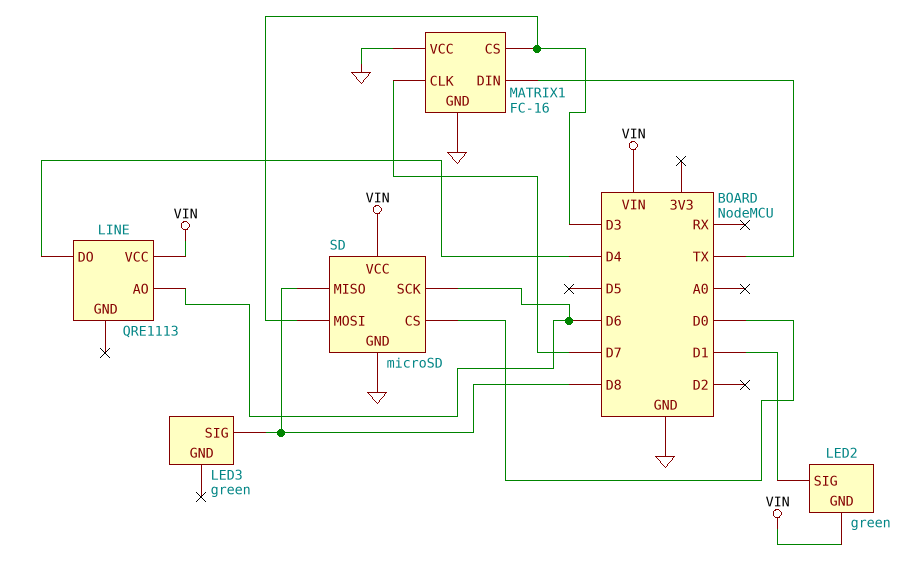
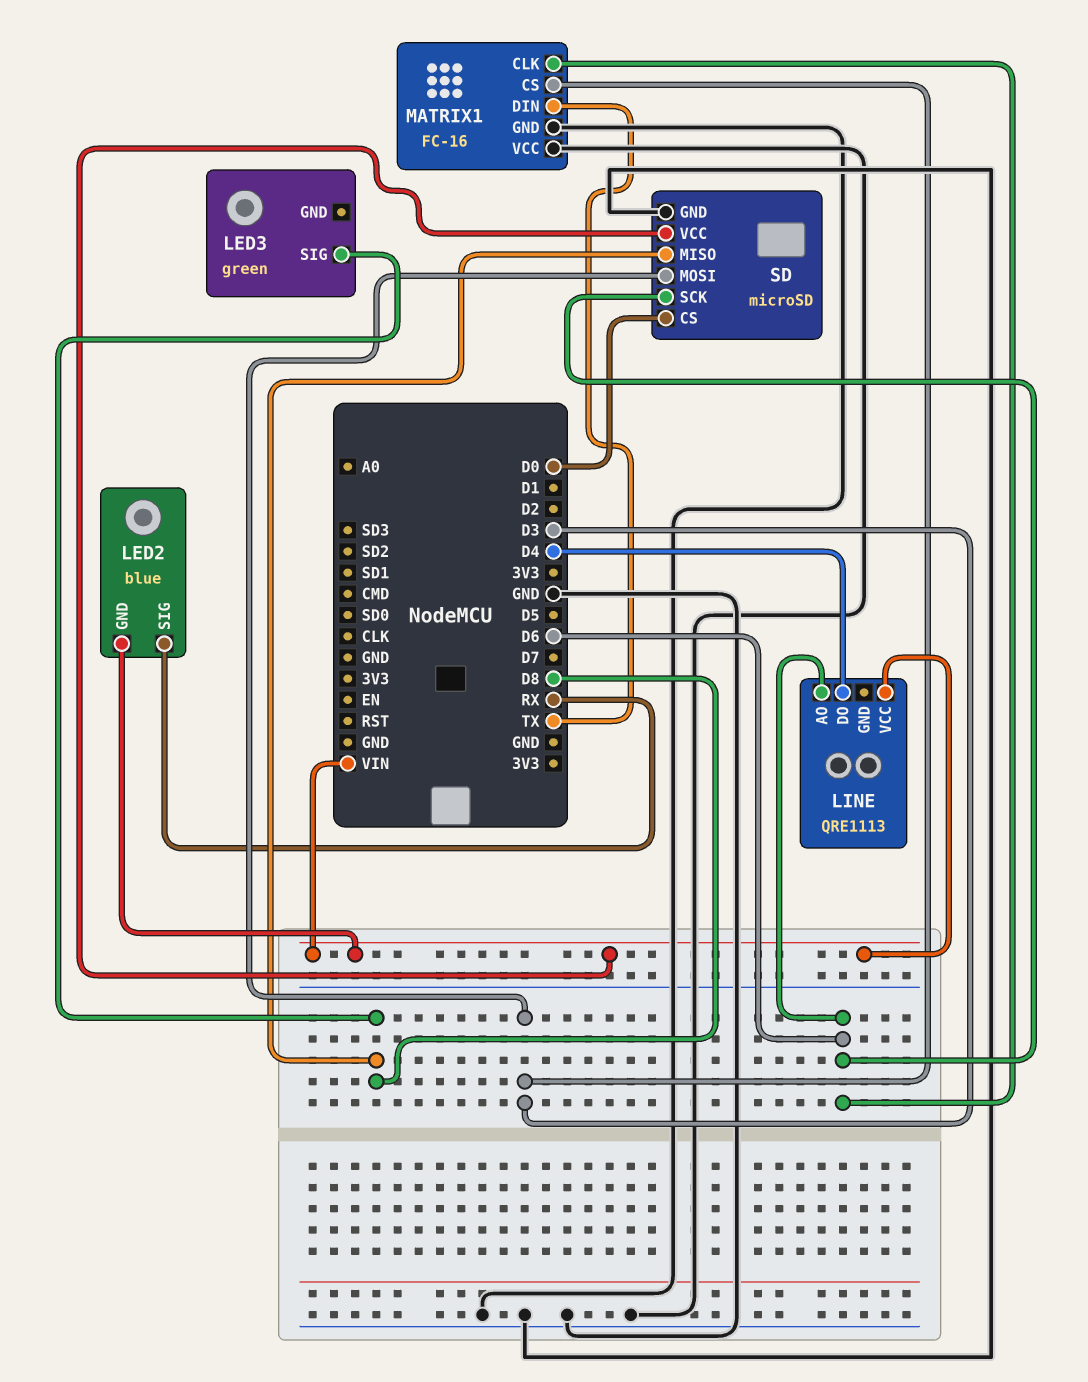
LED2: green -> blue
LED2 pin SIG: D1 -> RX
MATRIX1 pin CLK: D7 -> D6

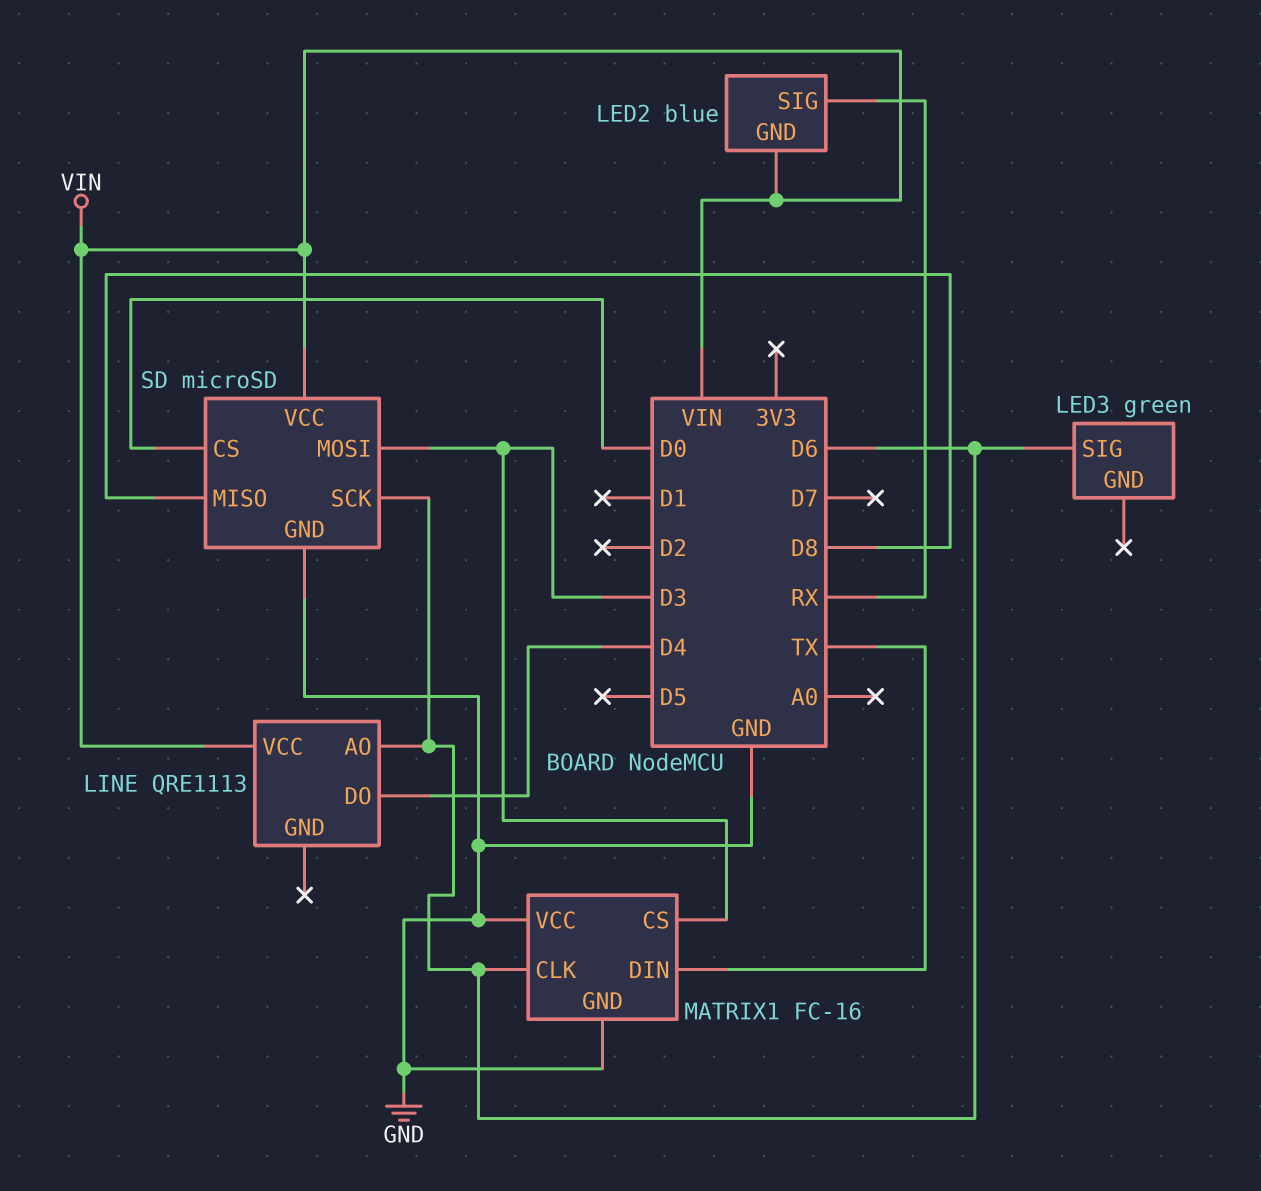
LED3 pin SIG: D8 -> D6

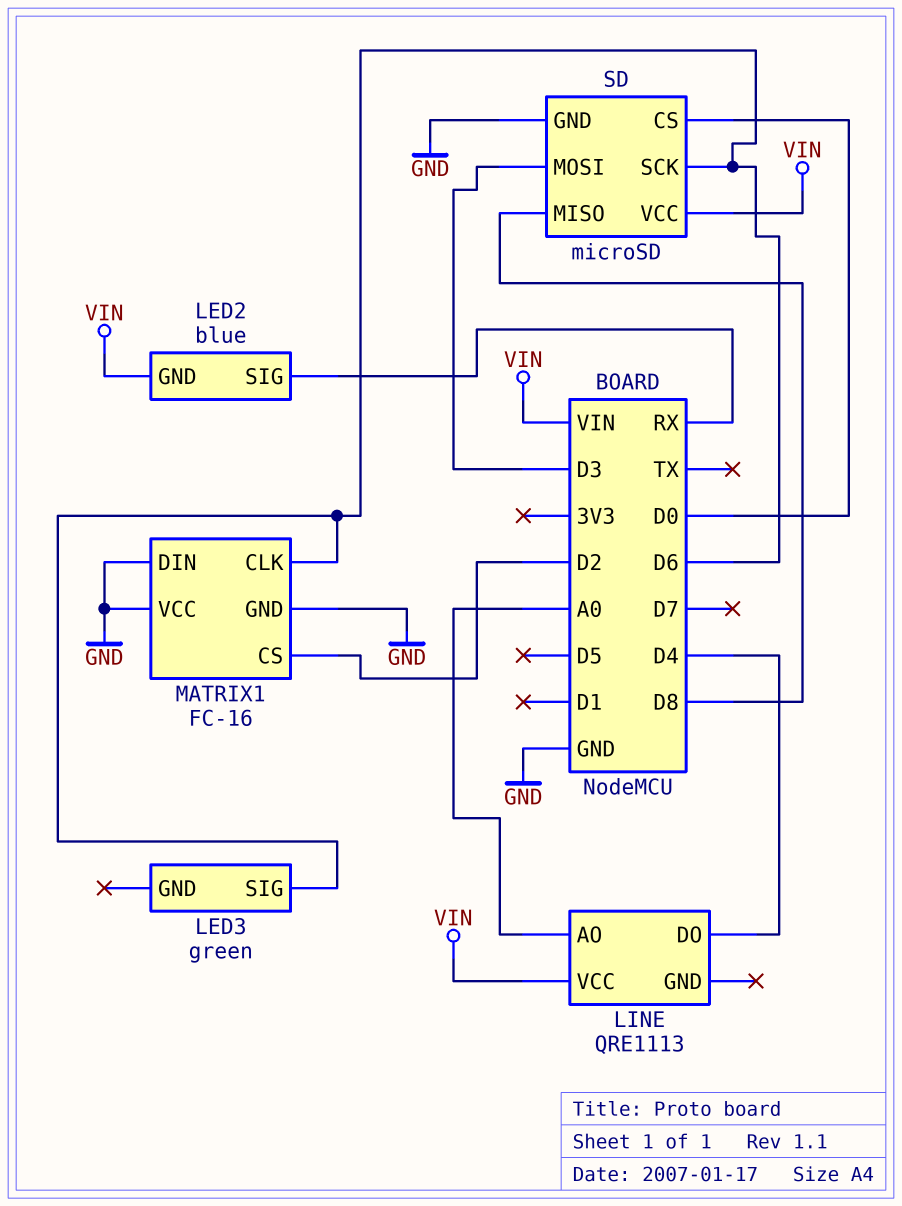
LINE pin AO: D6 -> A0
MATRIX1 pin CS: D3 -> D2
MATRIX1 pin DIN: TX -> GND

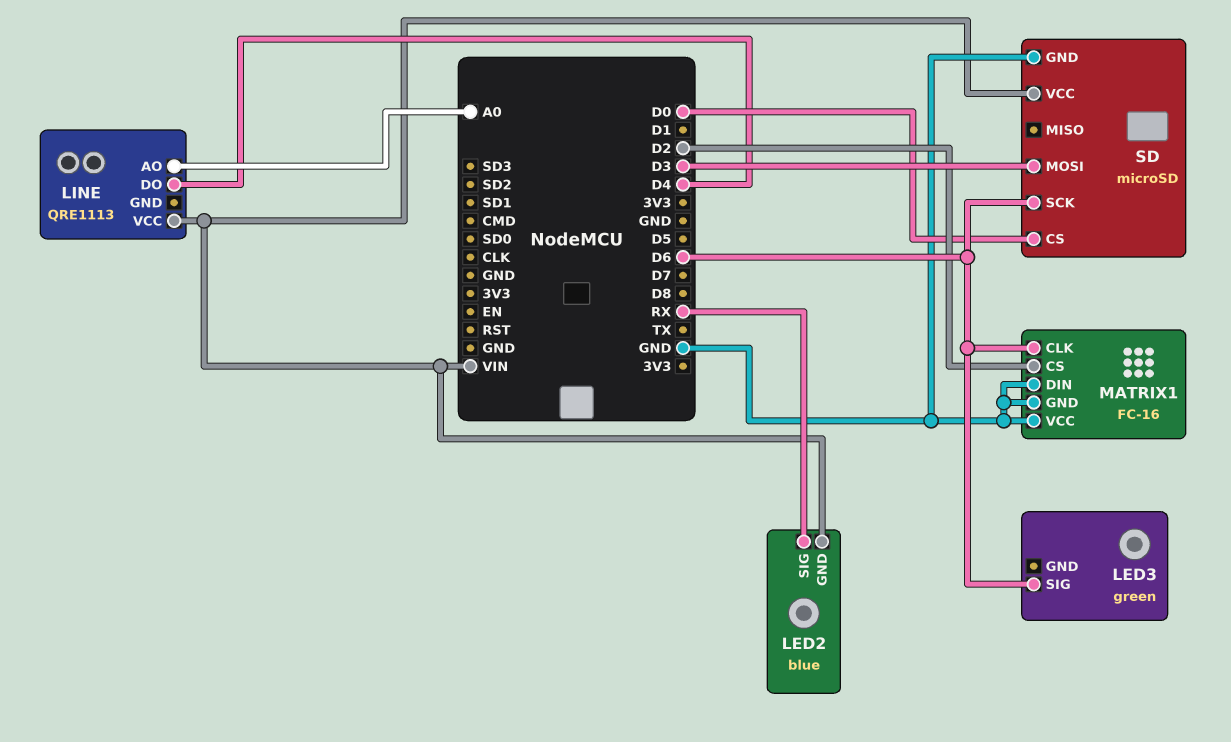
SD pin MISO: D8 -> none

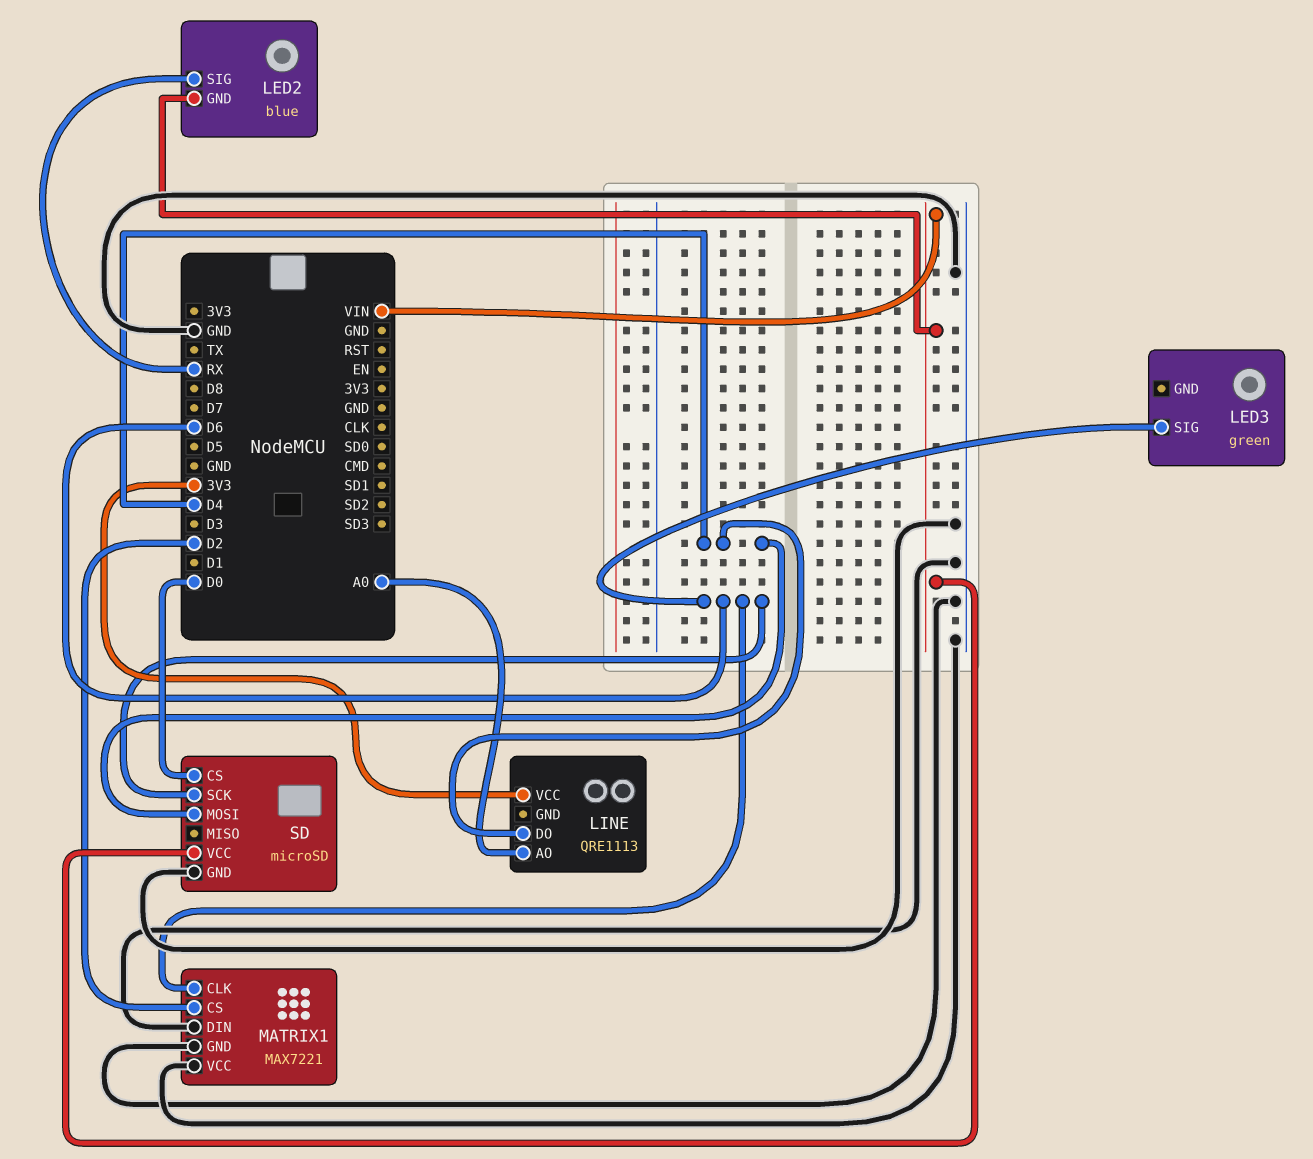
LINE pin VCC: VIN -> 3V3
MATRIX1: FC-16 -> MAX7221
SD pin MOSI: D3 -> D4

